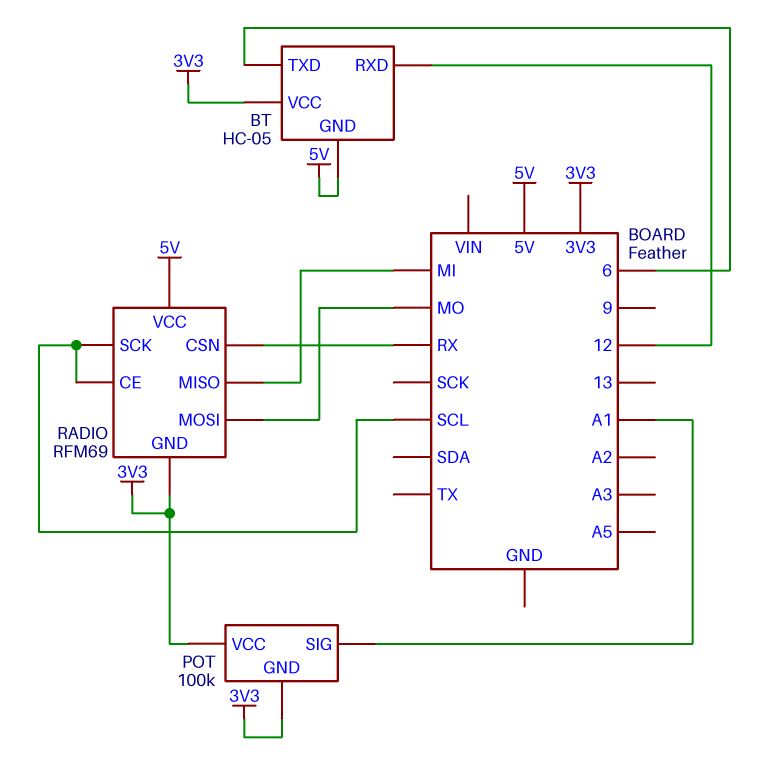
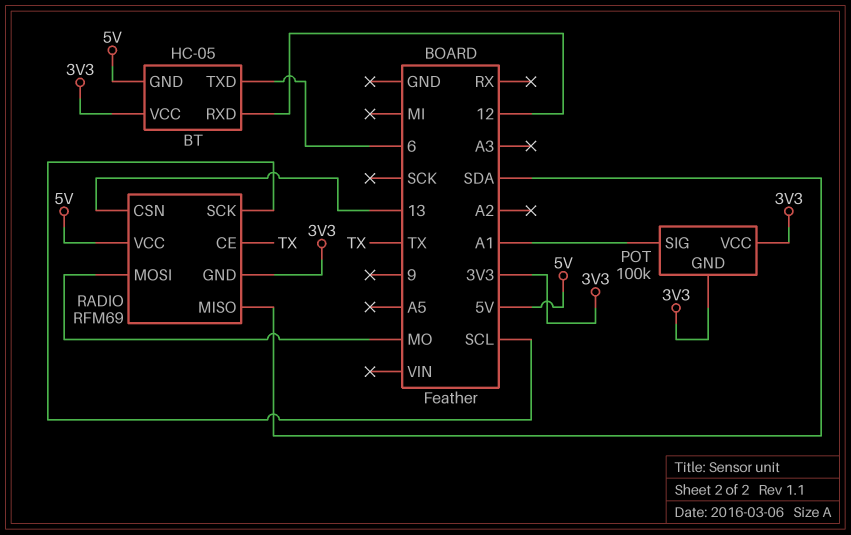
RADIO pin CE: SCL -> TX
RADIO pin CSN: RX -> 13
RADIO pin MISO: MI -> SDA

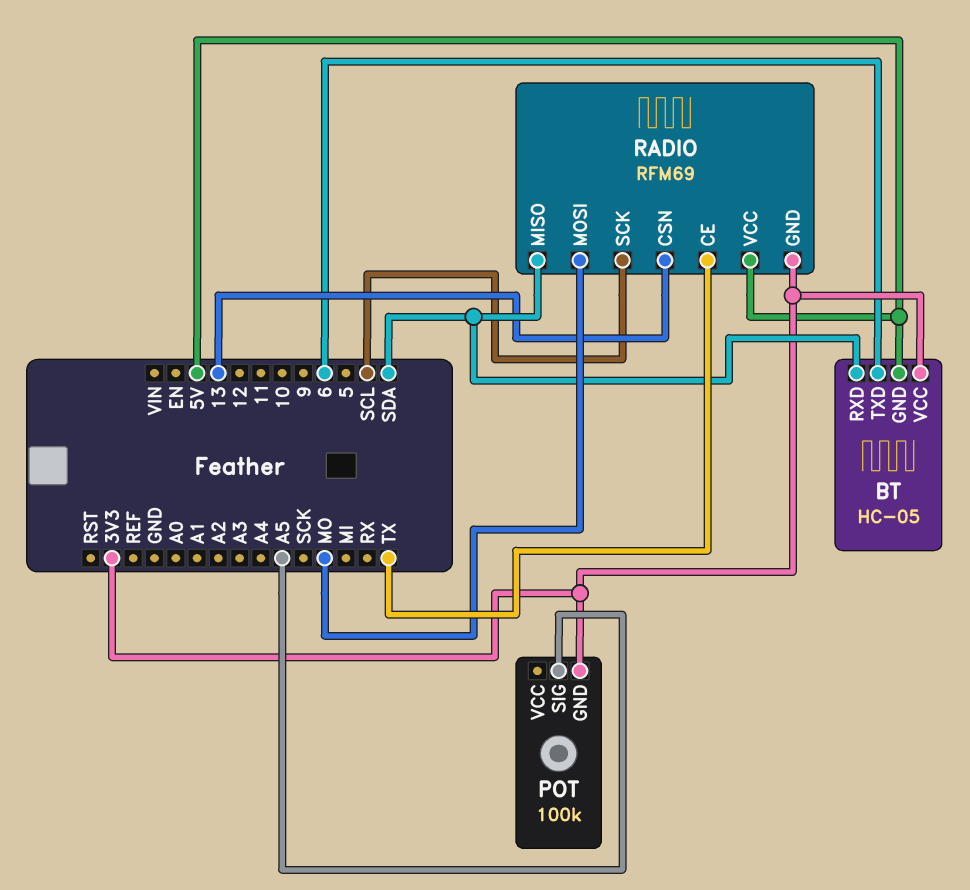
BT pin RXD: 12 -> SDA
POT pin SIG: A1 -> A5
POT pin VCC: 3V3 -> none

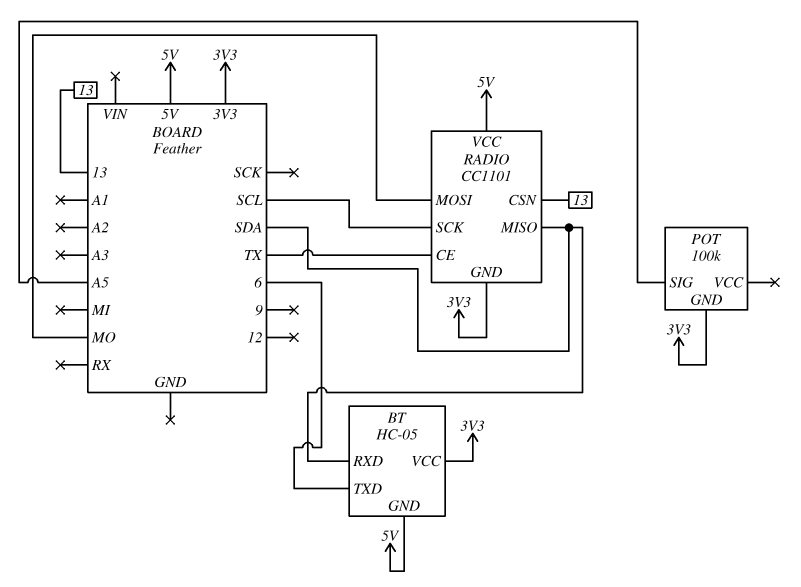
RADIO: RFM69 -> CC1101

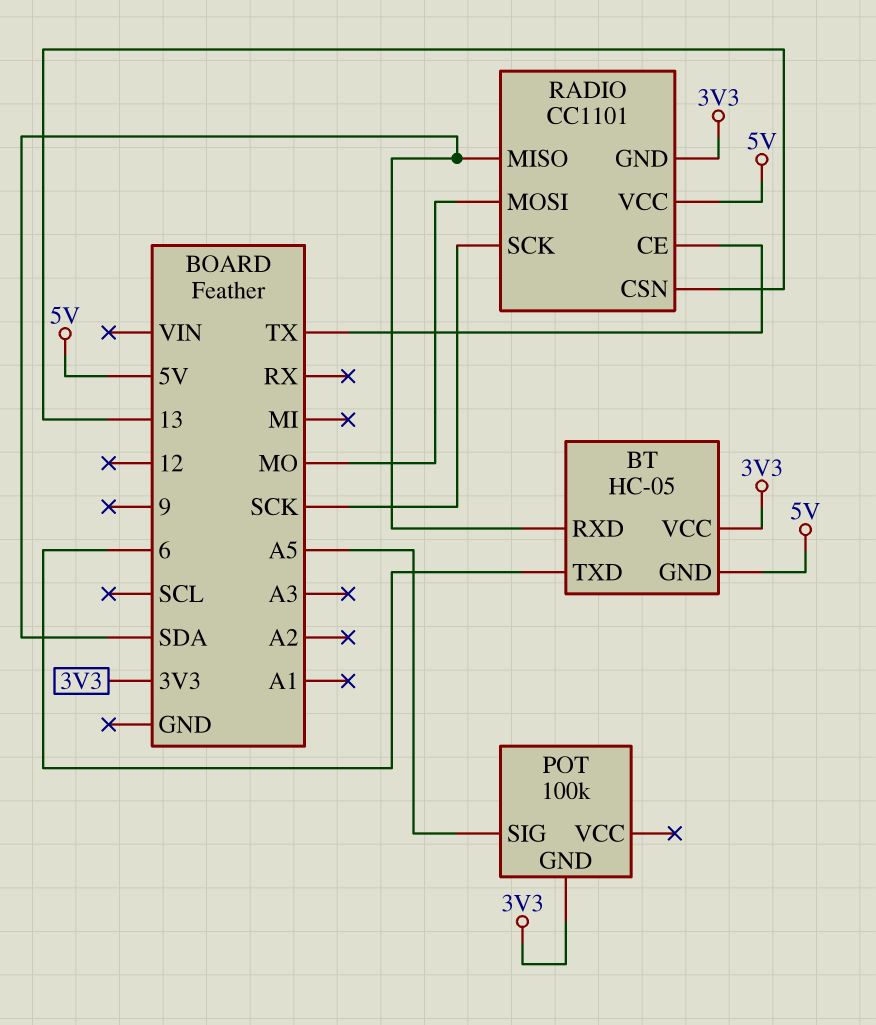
RADIO pin SCK: SCL -> SCK

